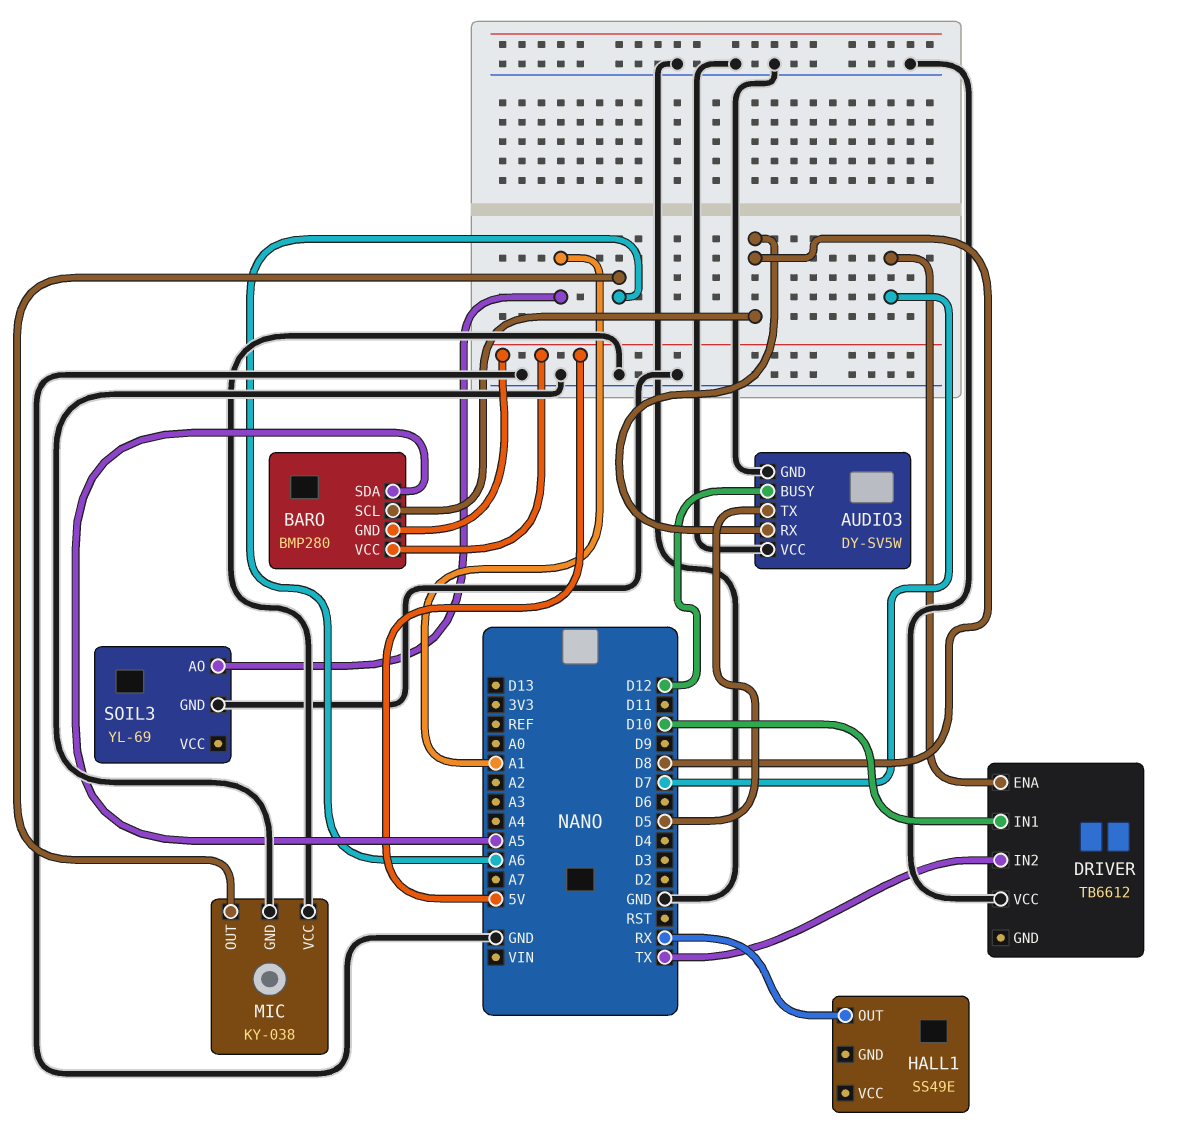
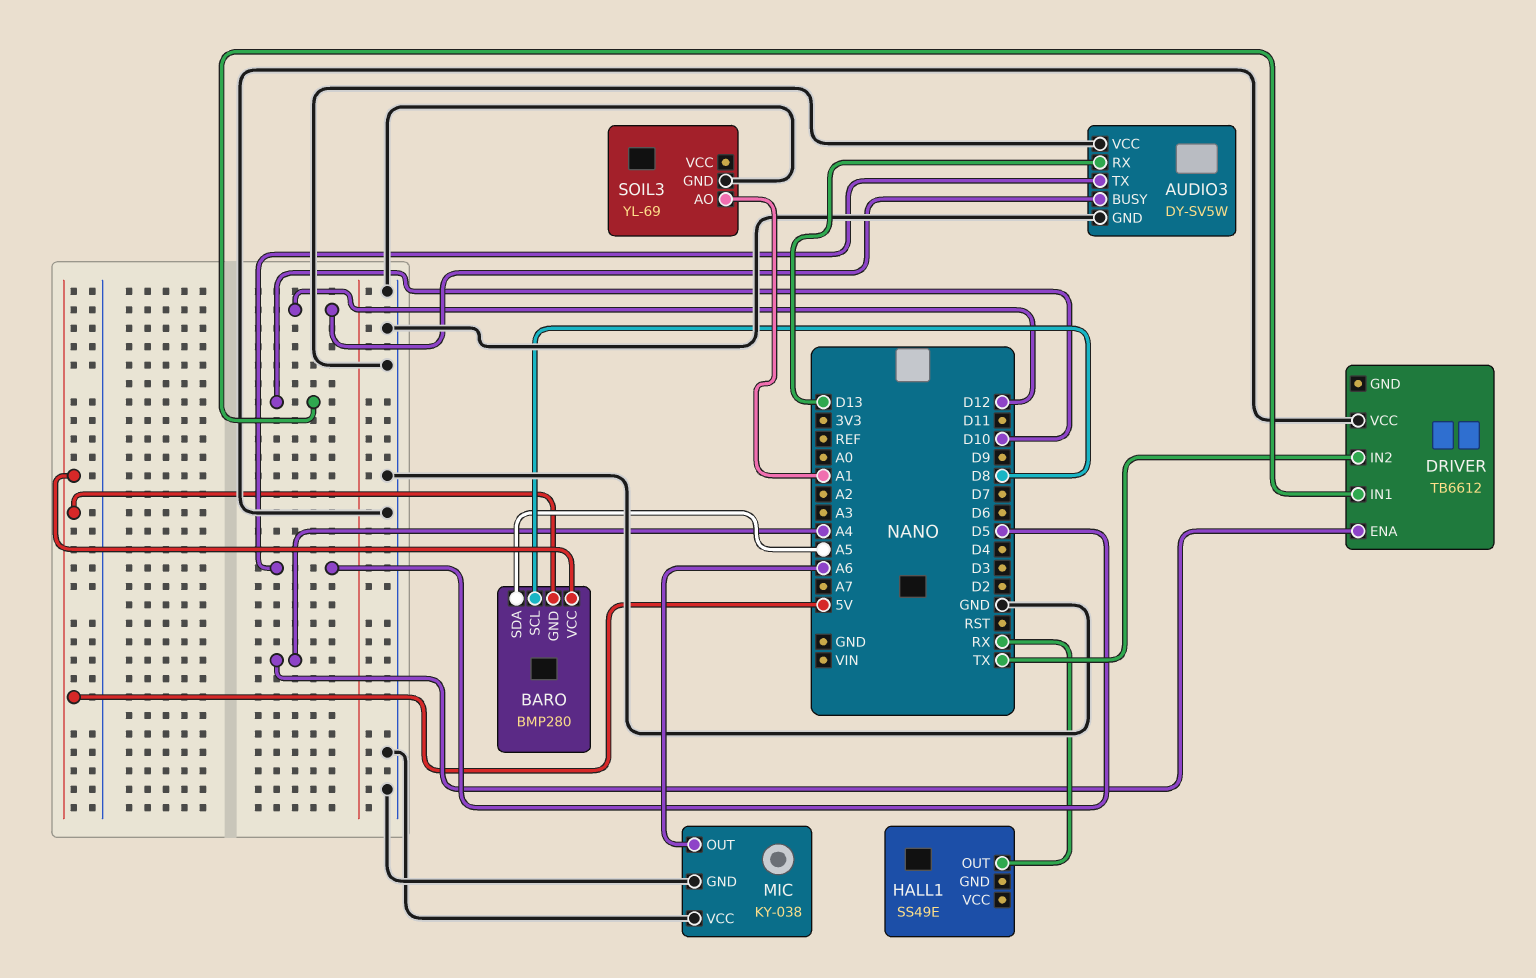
AUDIO3 pin RX: D8 -> D13
DRIVER pin ENA: D7 -> A4

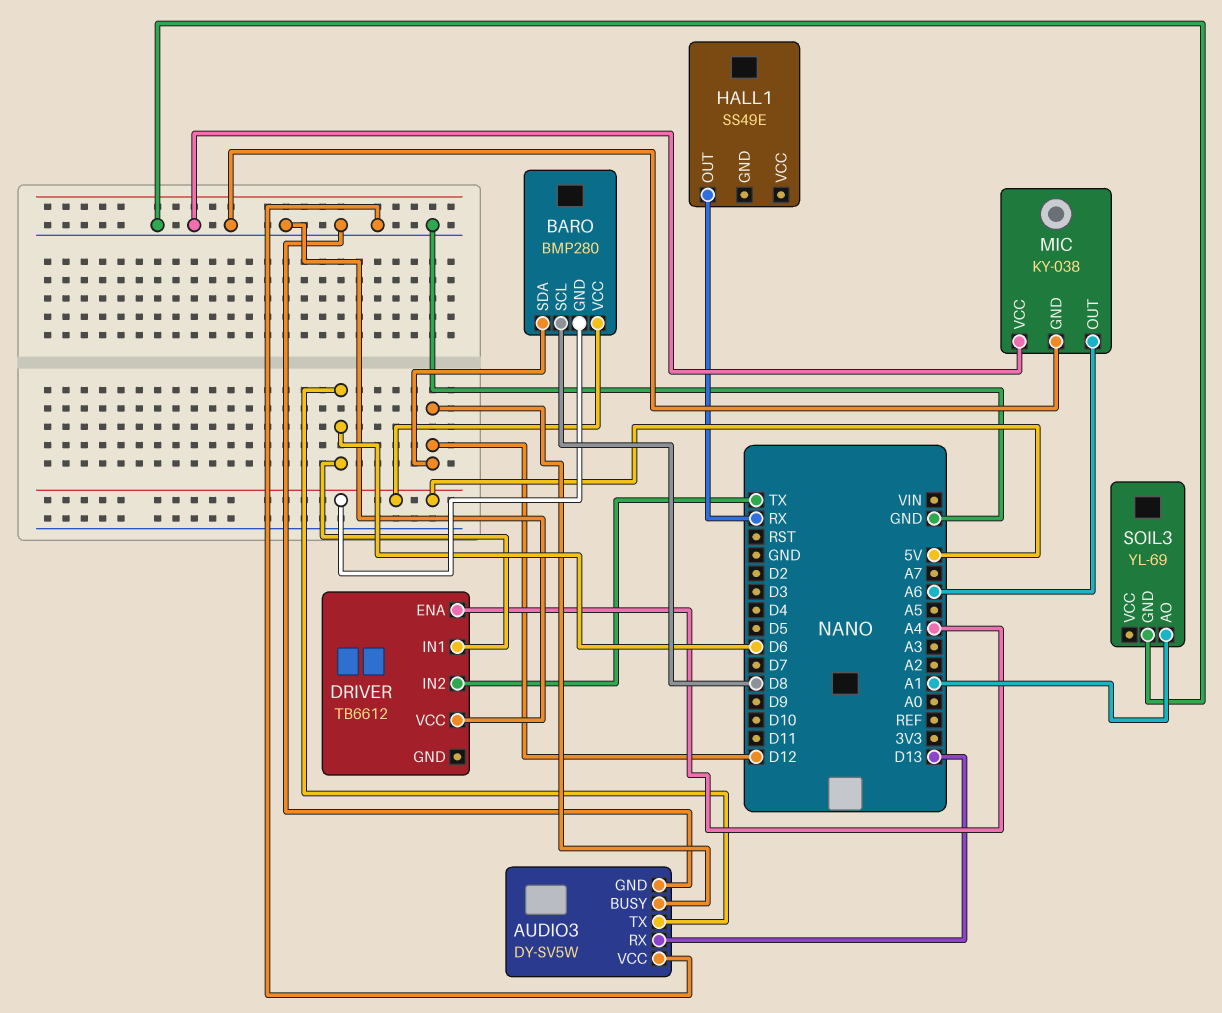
AUDIO3 pin TX: D5 -> D6
BARO pin SDA: A5 -> D12
DRIVER pin IN1: D10 -> D6

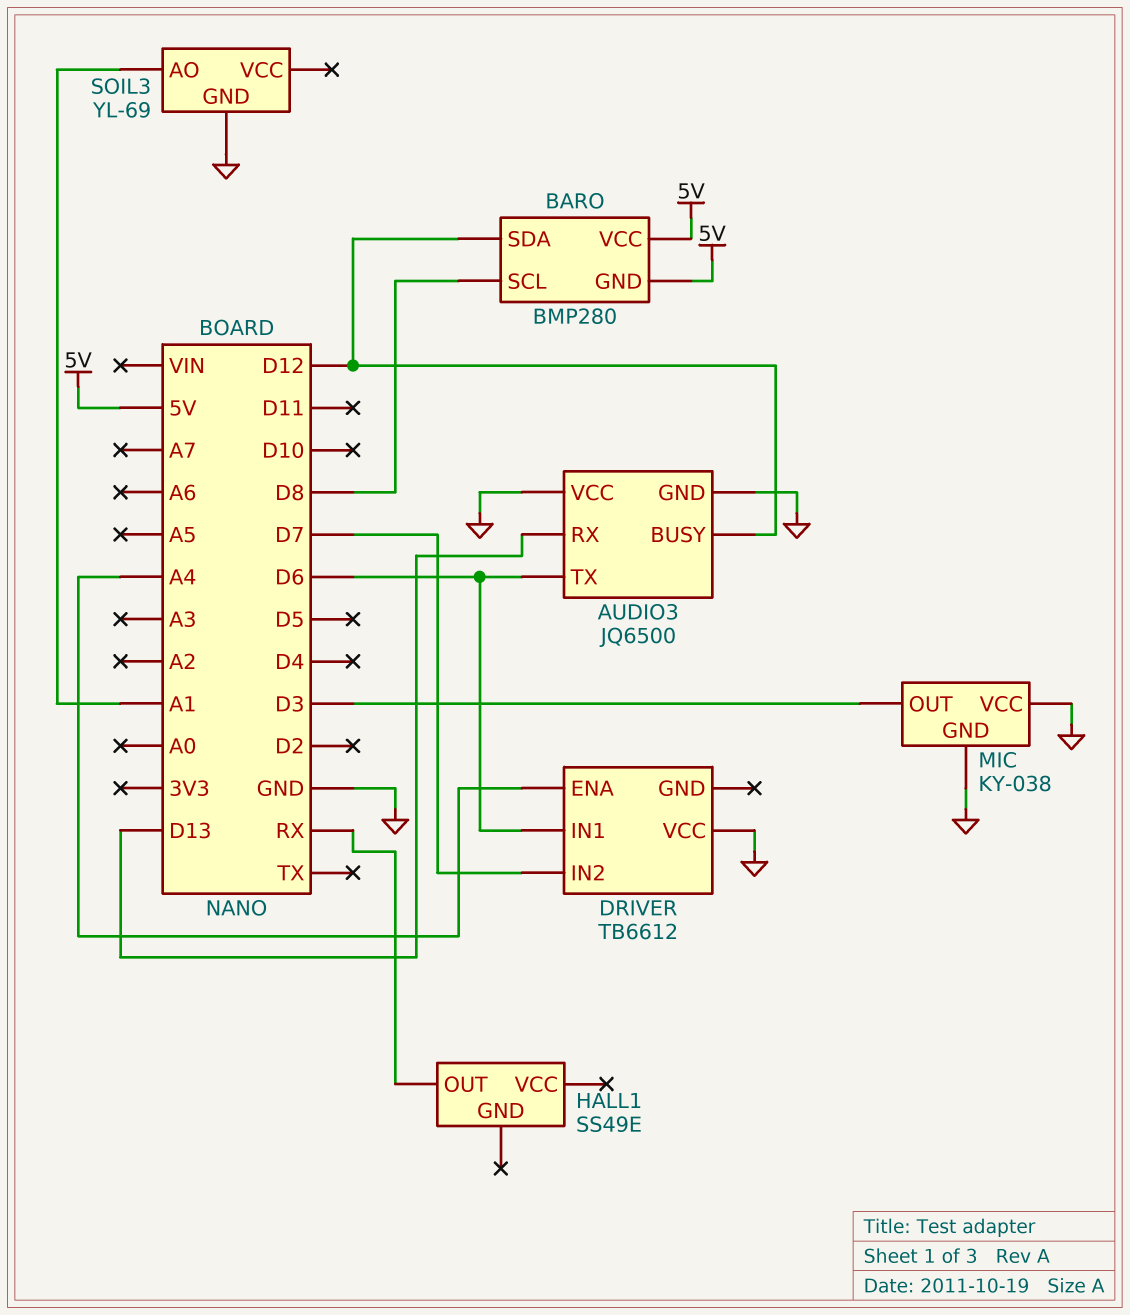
AUDIO3: DY-SV5W -> JQ6500
DRIVER pin IN2: TX -> D7
MIC pin OUT: A6 -> D3

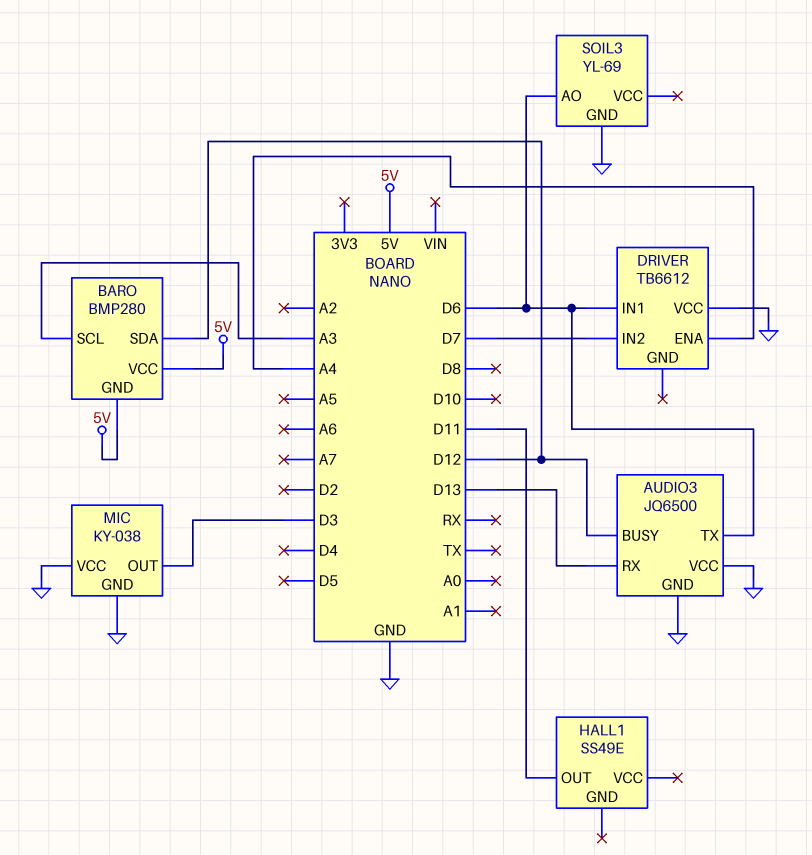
BARO pin SCL: D8 -> A3
HALL1 pin OUT: RX -> D11
SOIL3 pin AO: A1 -> D6

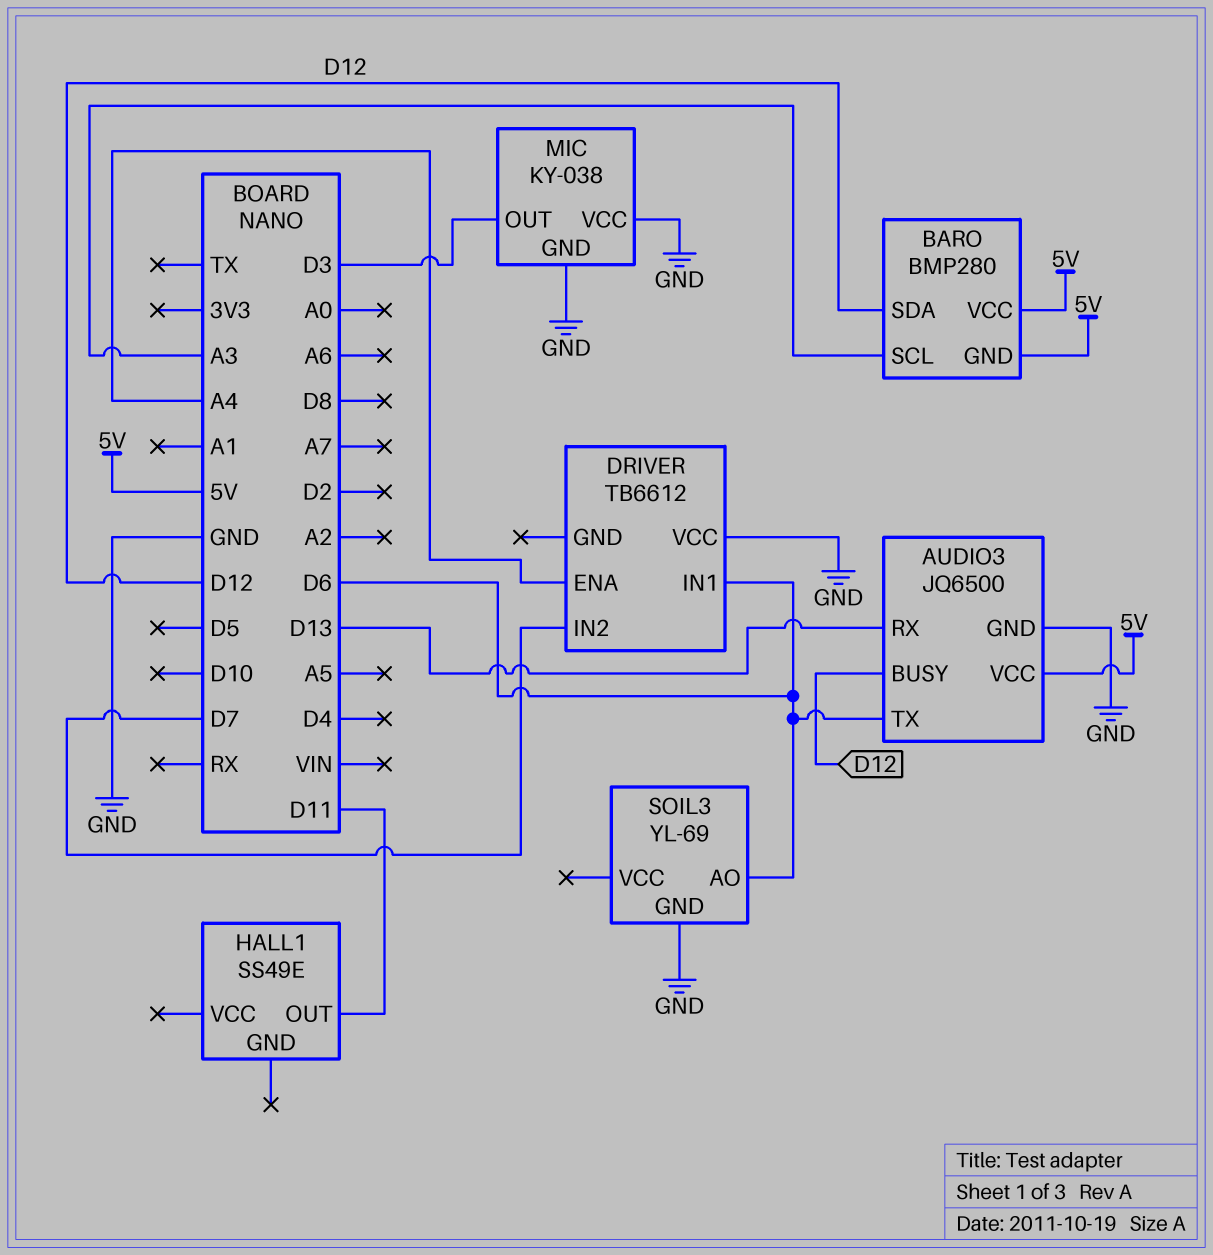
AUDIO3 pin VCC: GND -> 5V

